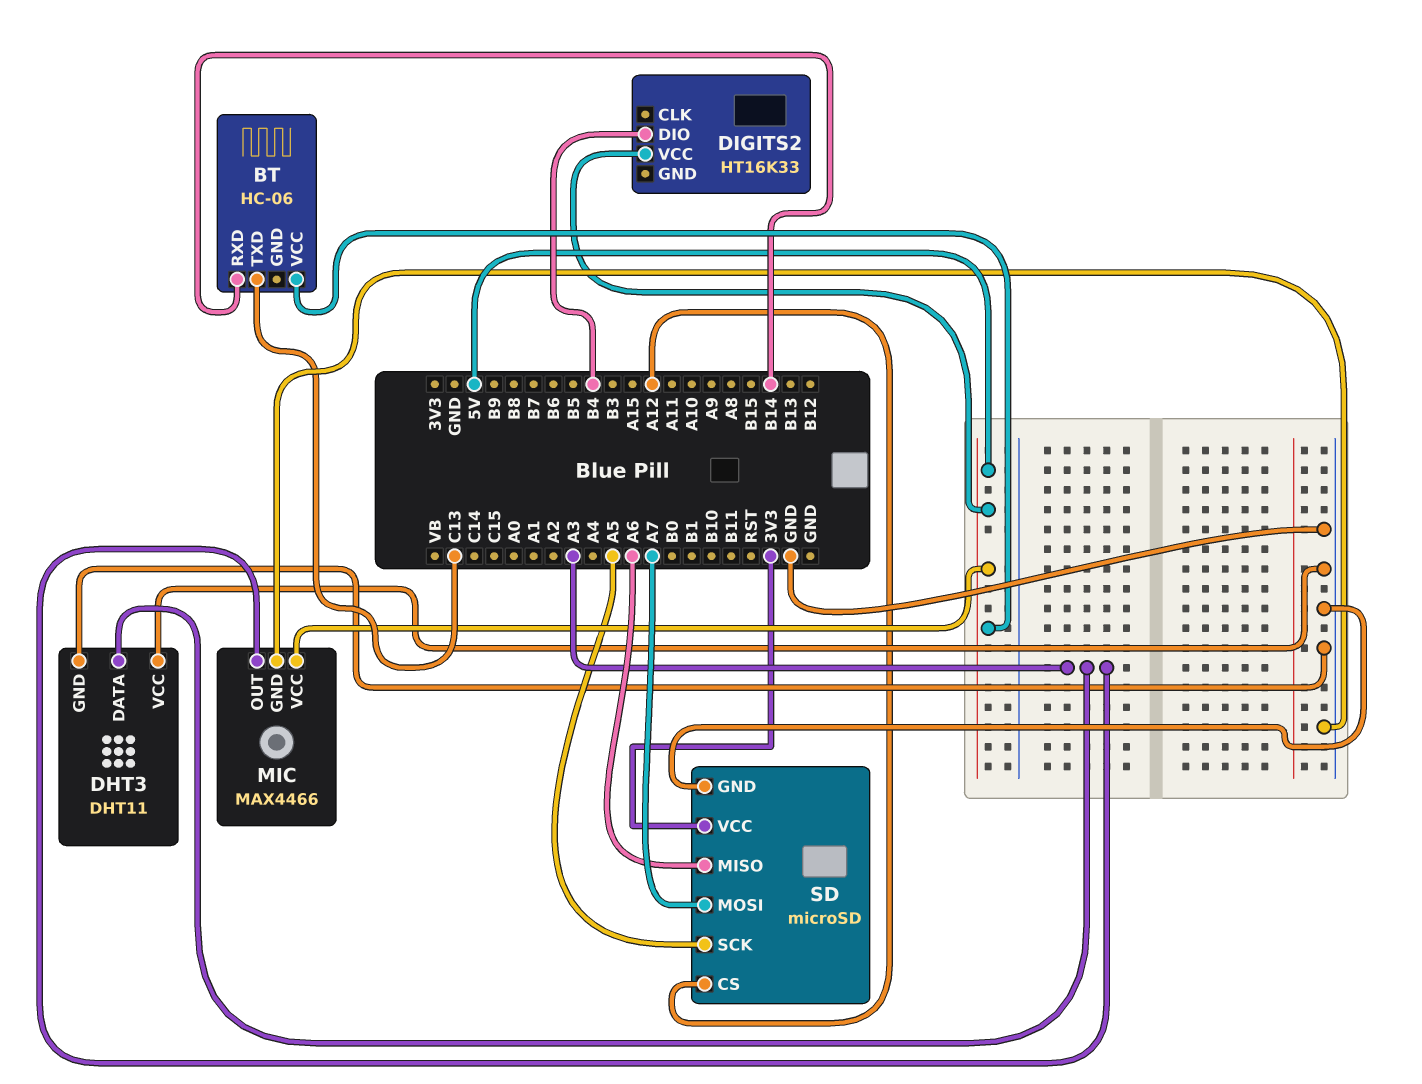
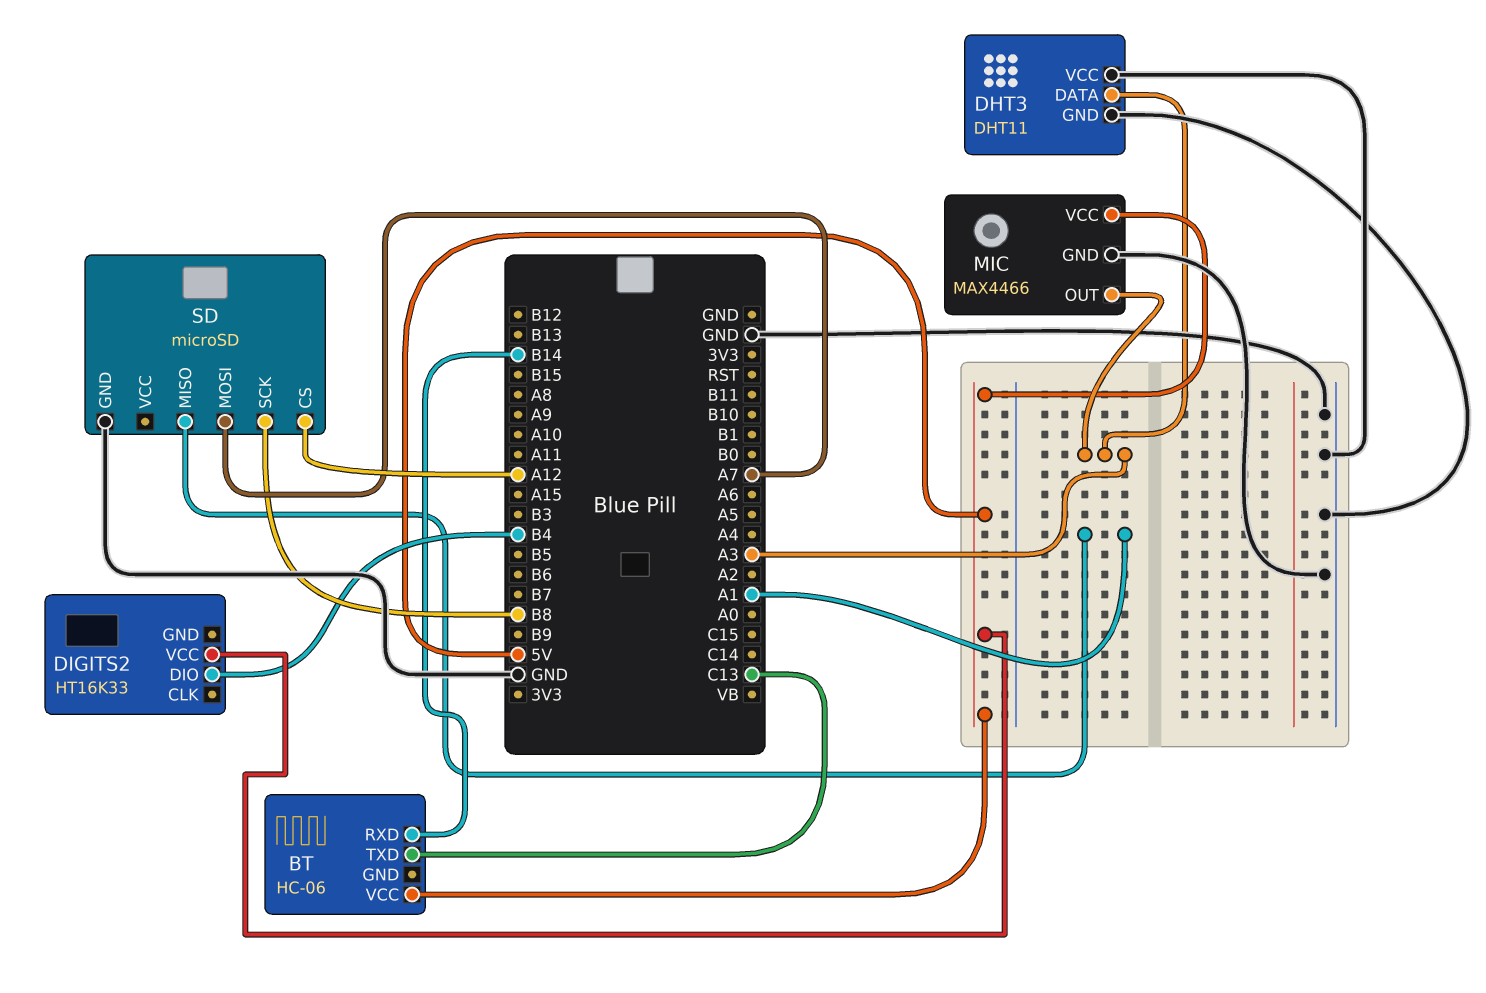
SD pin MISO: A6 -> A1
SD pin SCK: A5 -> B8
SD pin VCC: 3V3 -> none

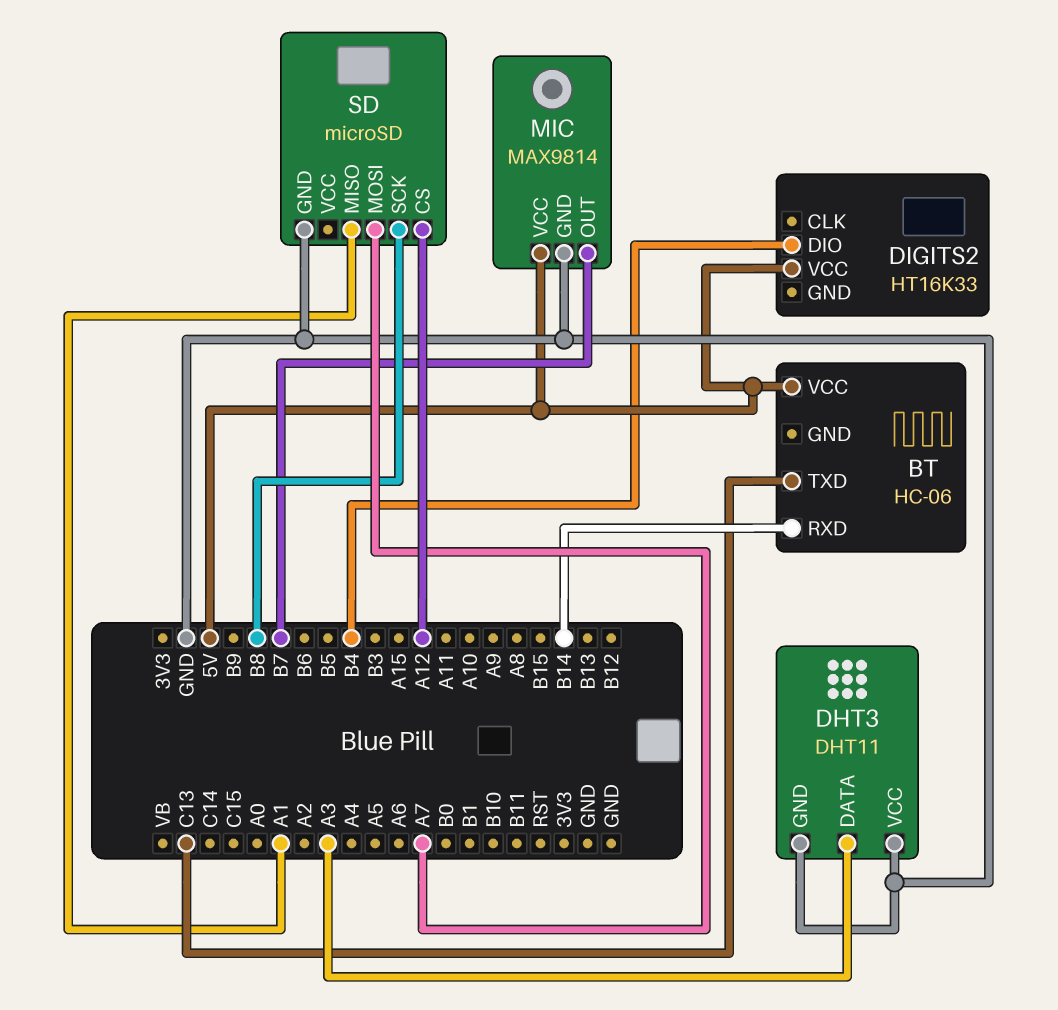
MIC: MAX4466 -> MAX9814
MIC pin OUT: A3 -> B7

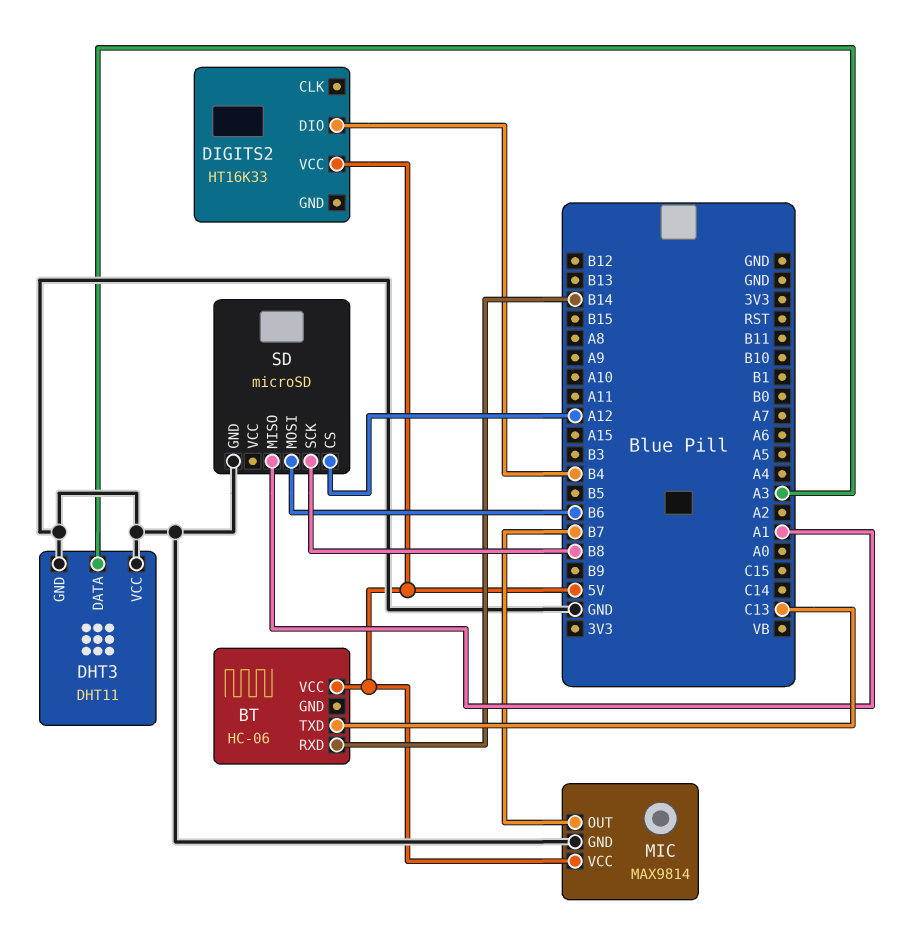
SD pin MOSI: A7 -> B6

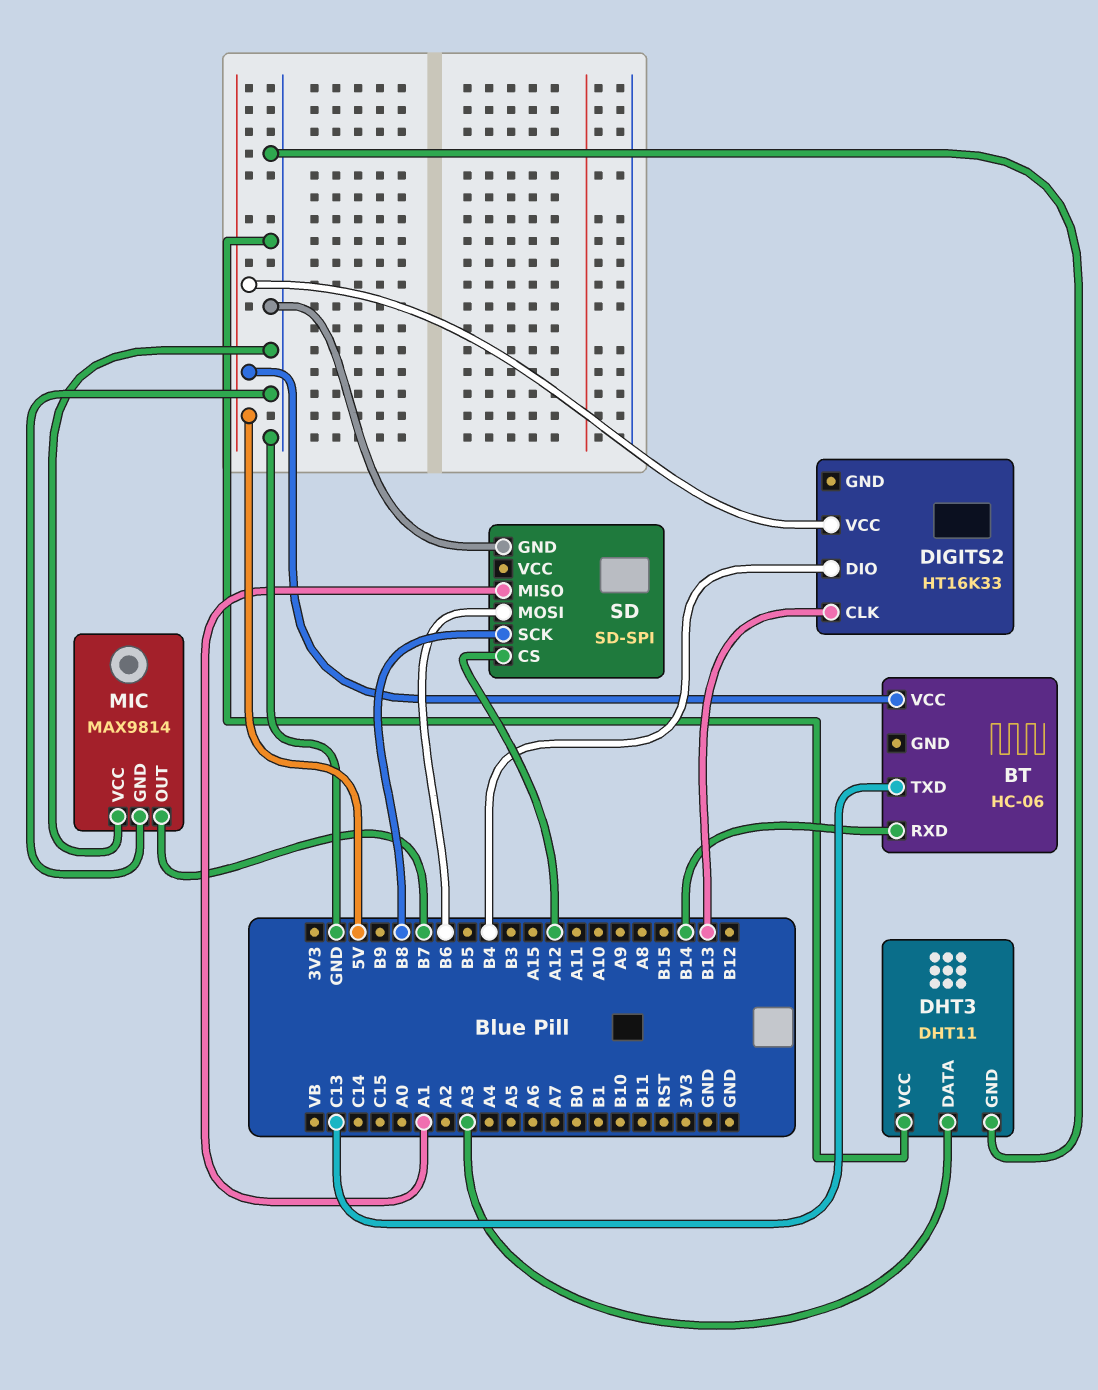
DIGITS2 pin CLK: none -> B13
MIC pin VCC: 5V -> GND
SD: microSD -> SD-SPI

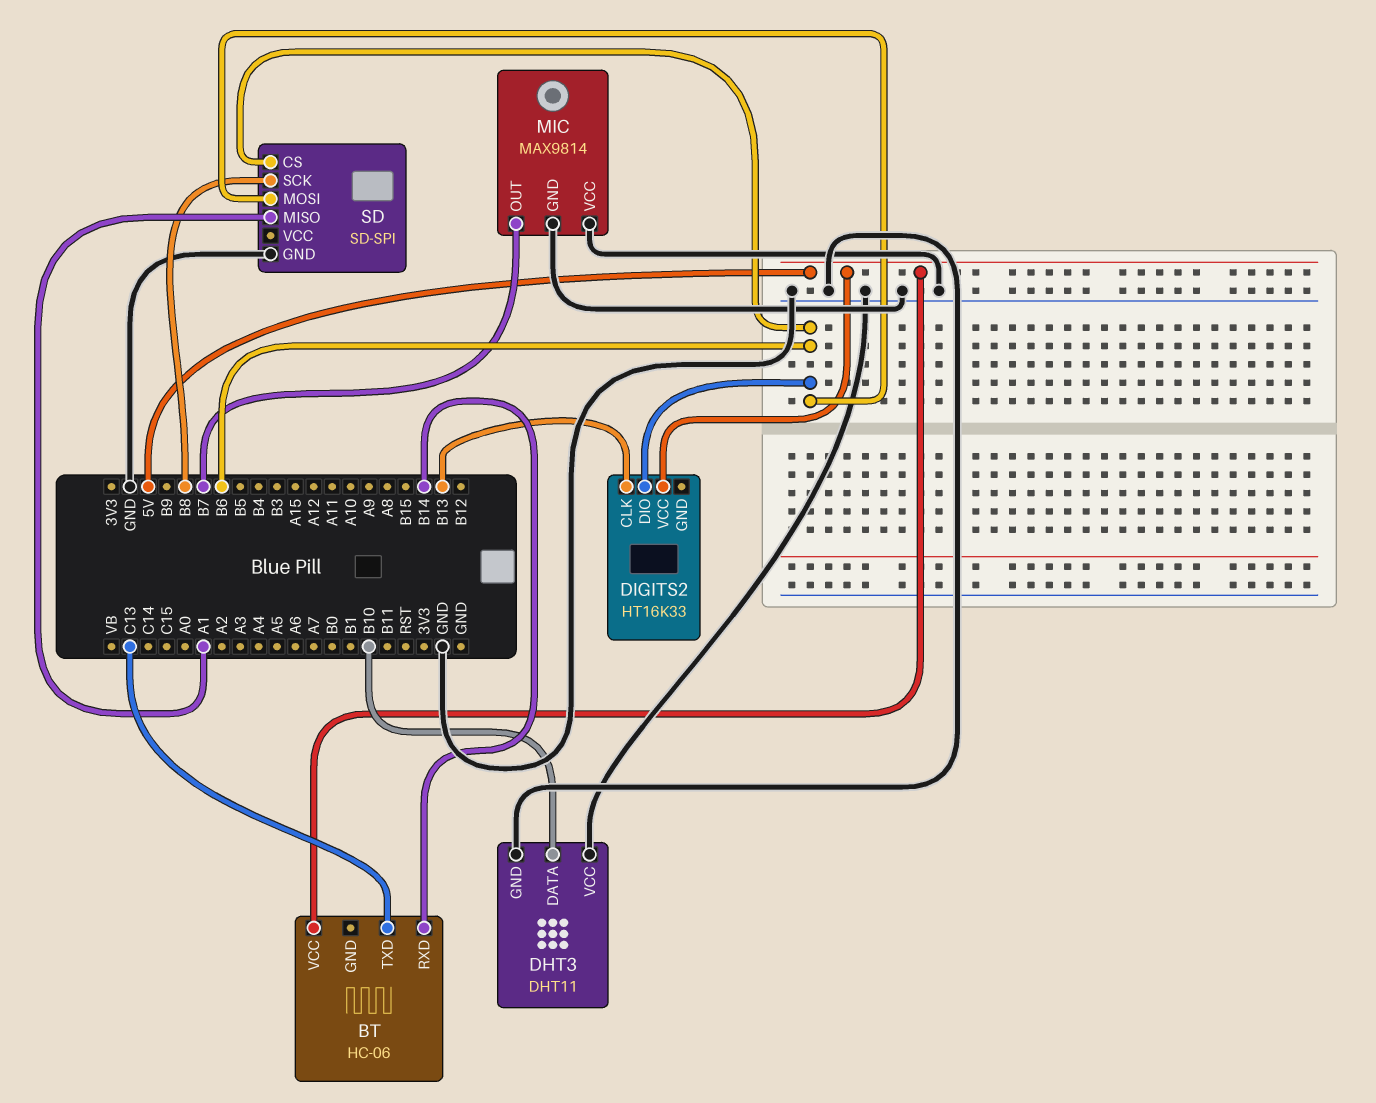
DHT3 pin DATA: A3 -> B10
DIGITS2 pin DIO: B4 -> B6
SD pin CS: A12 -> B6

